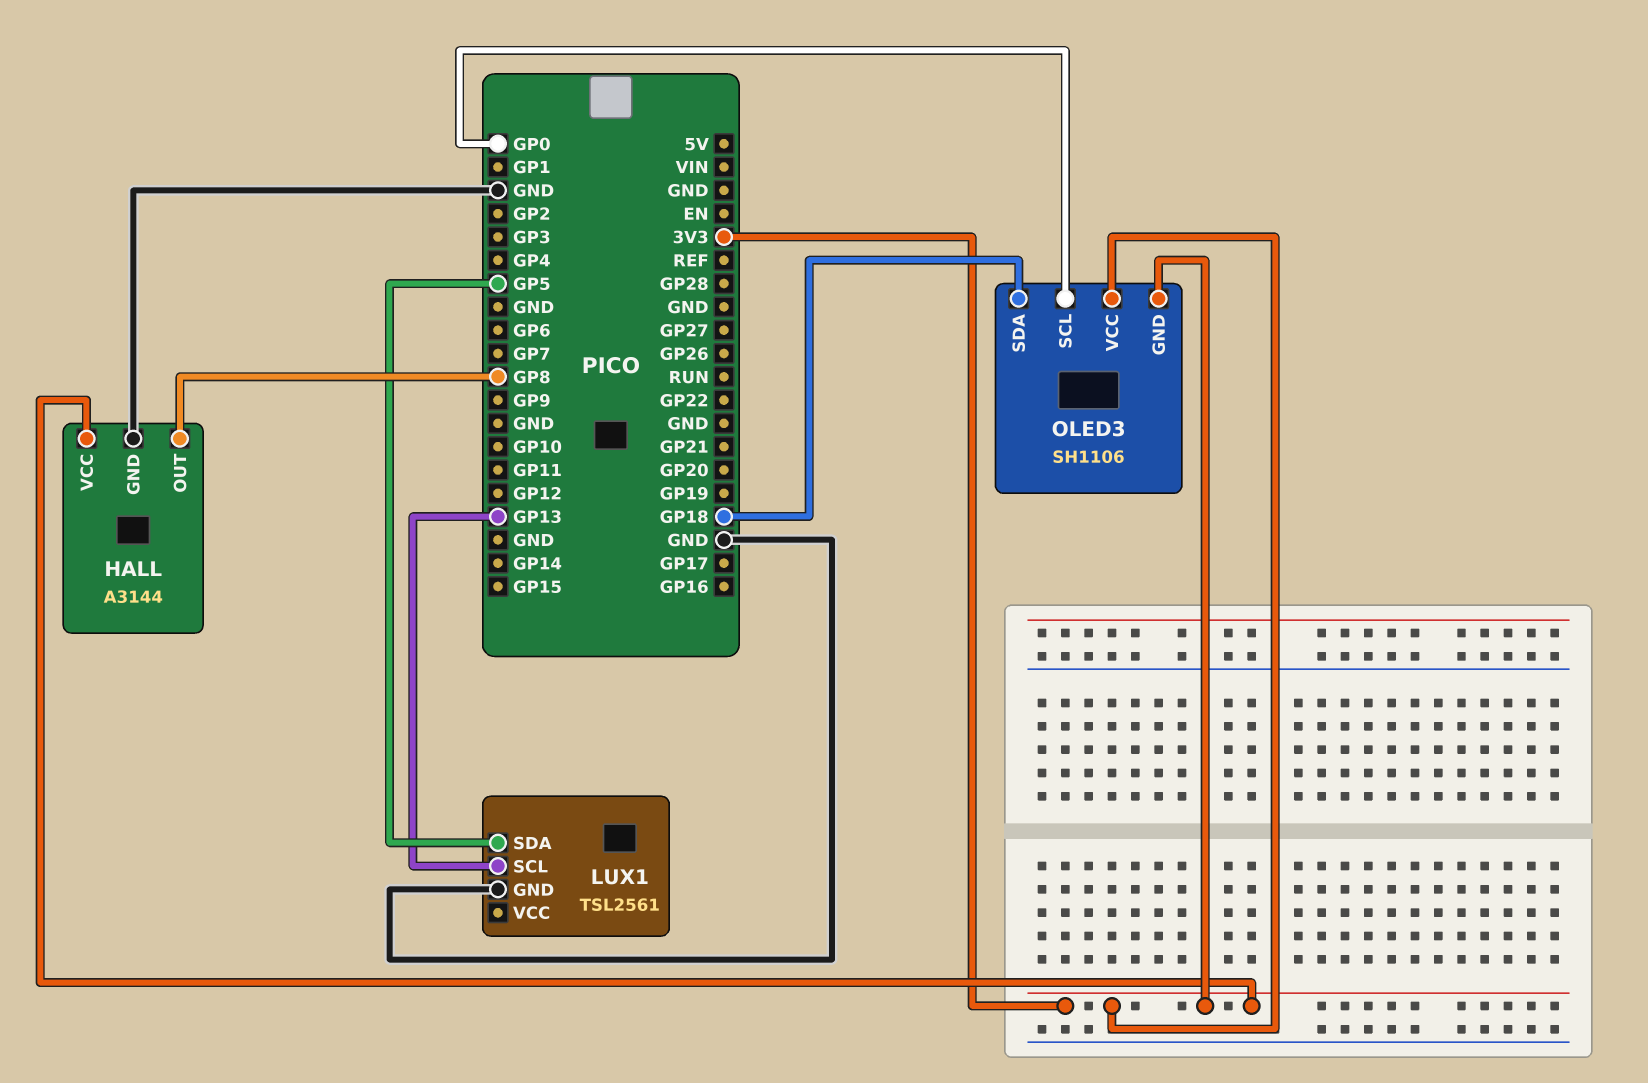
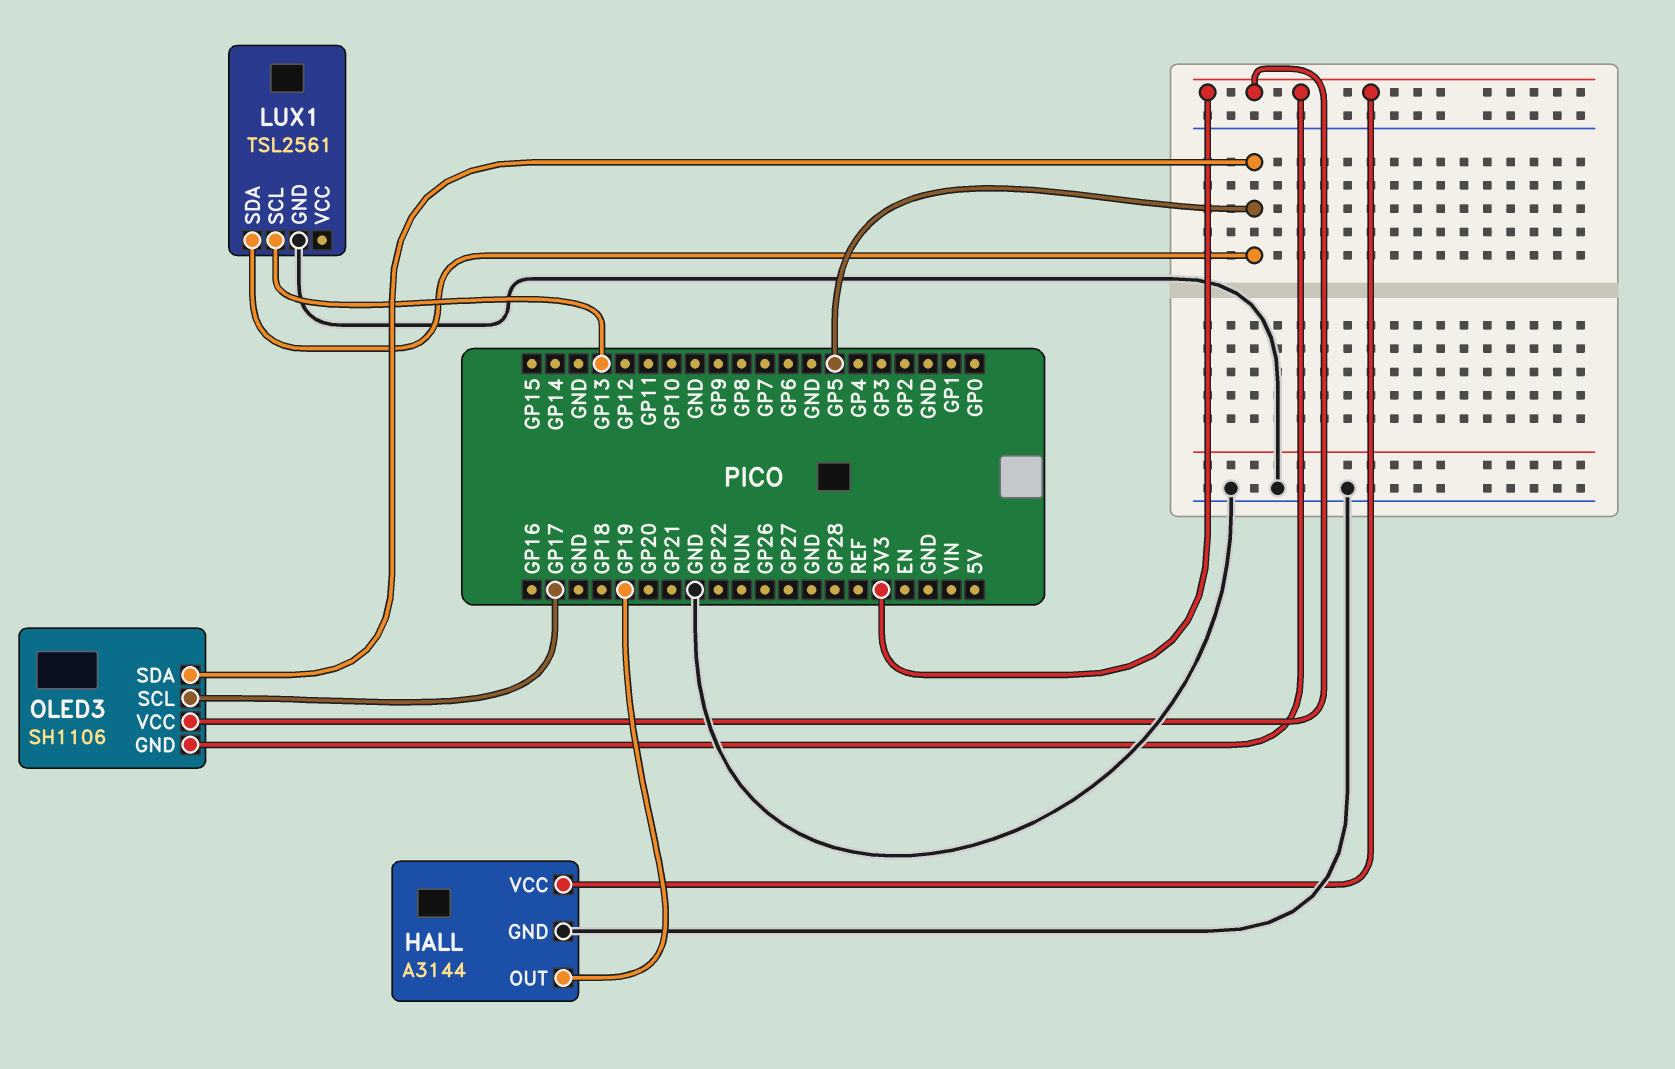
HALL pin OUT: GP8 -> GP19
OLED3 pin SCL: GP0 -> GP17
OLED3 pin SDA: GP18 -> GP5

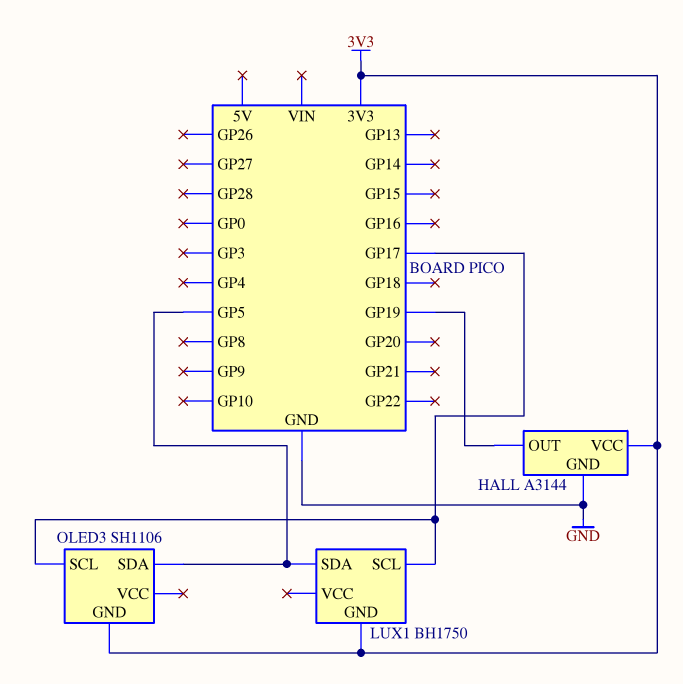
LUX1: TSL2561 -> BH1750
LUX1 pin GND: GND -> 3V3
LUX1 pin SCL: GP13 -> GP17
OLED3 pin VCC: 3V3 -> none

